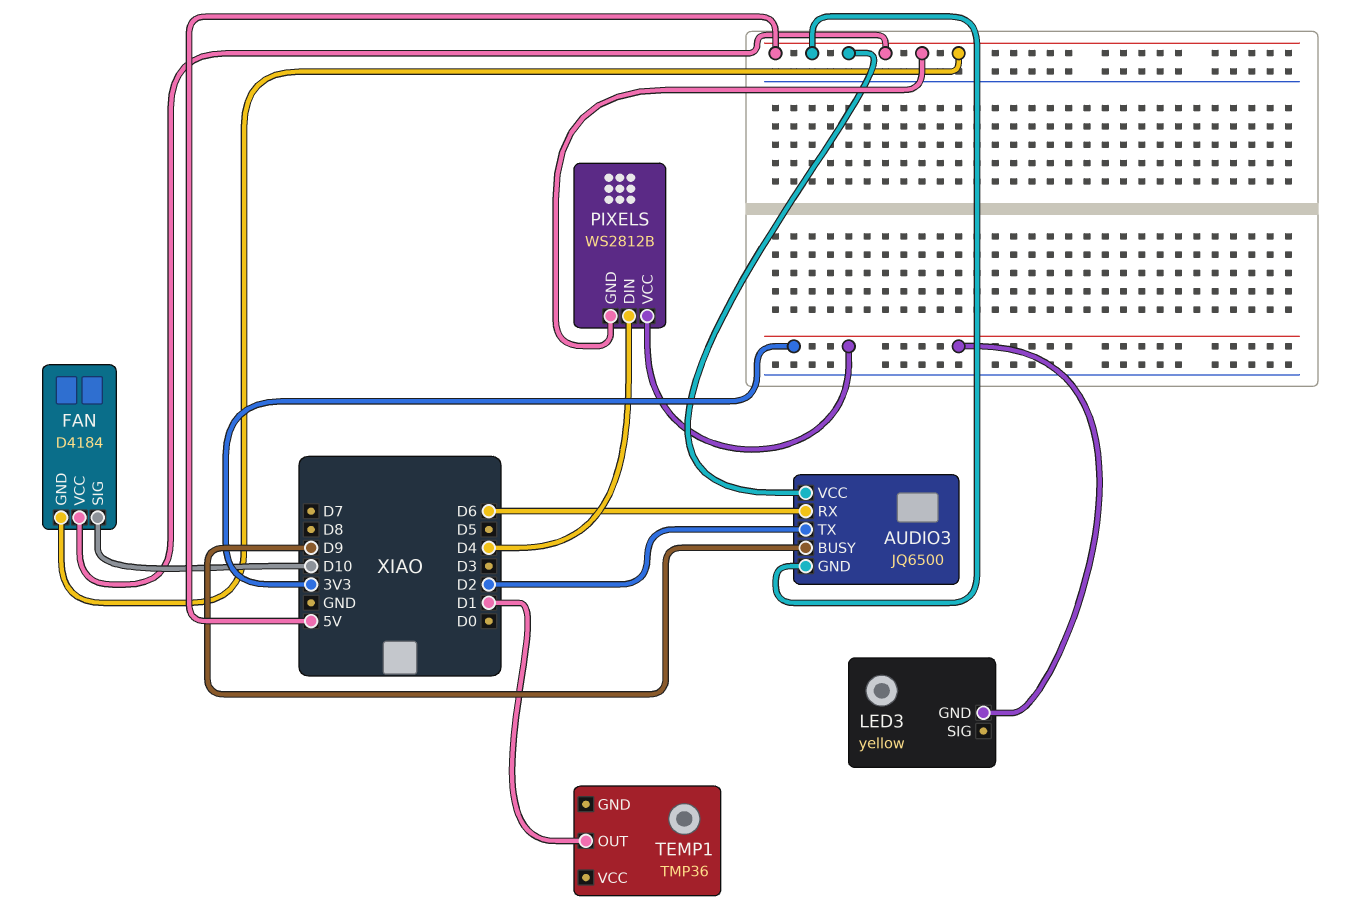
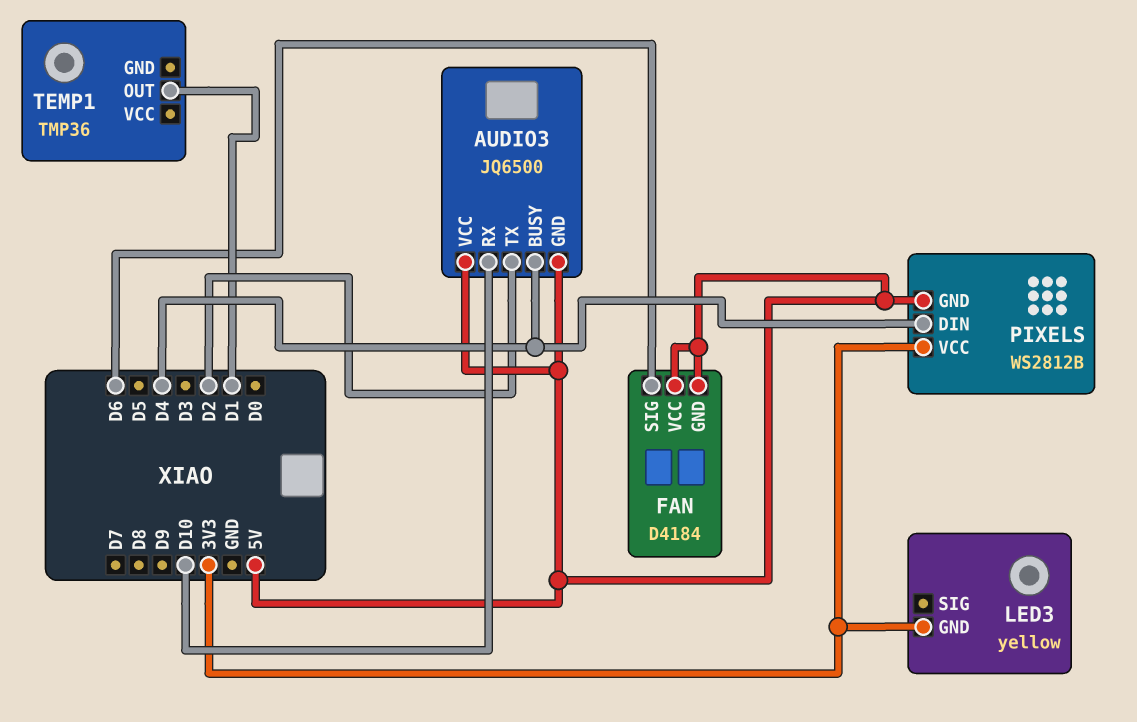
AUDIO3 pin BUSY: D9 -> D4
AUDIO3 pin RX: D6 -> D10
FAN pin SIG: D10 -> D6

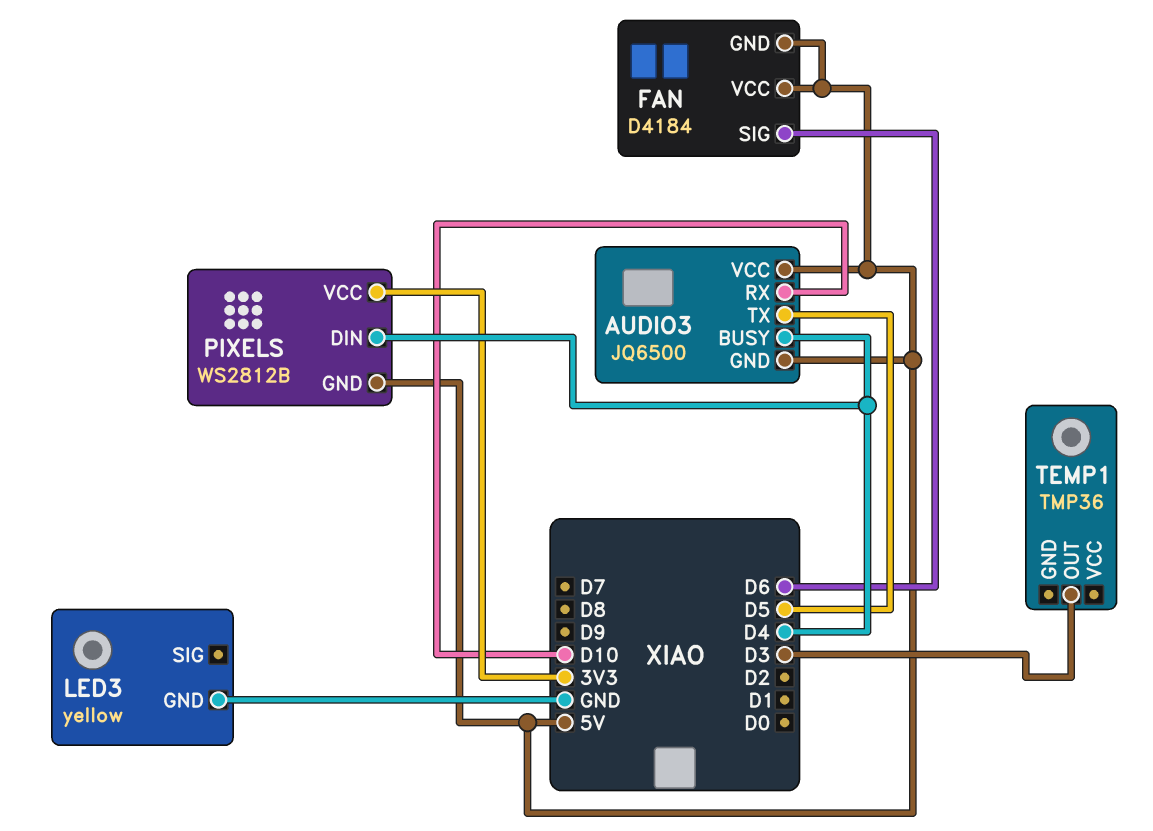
AUDIO3 pin TX: D2 -> D5
LED3 pin GND: 3V3 -> GND
TEMP1 pin OUT: D1 -> D3

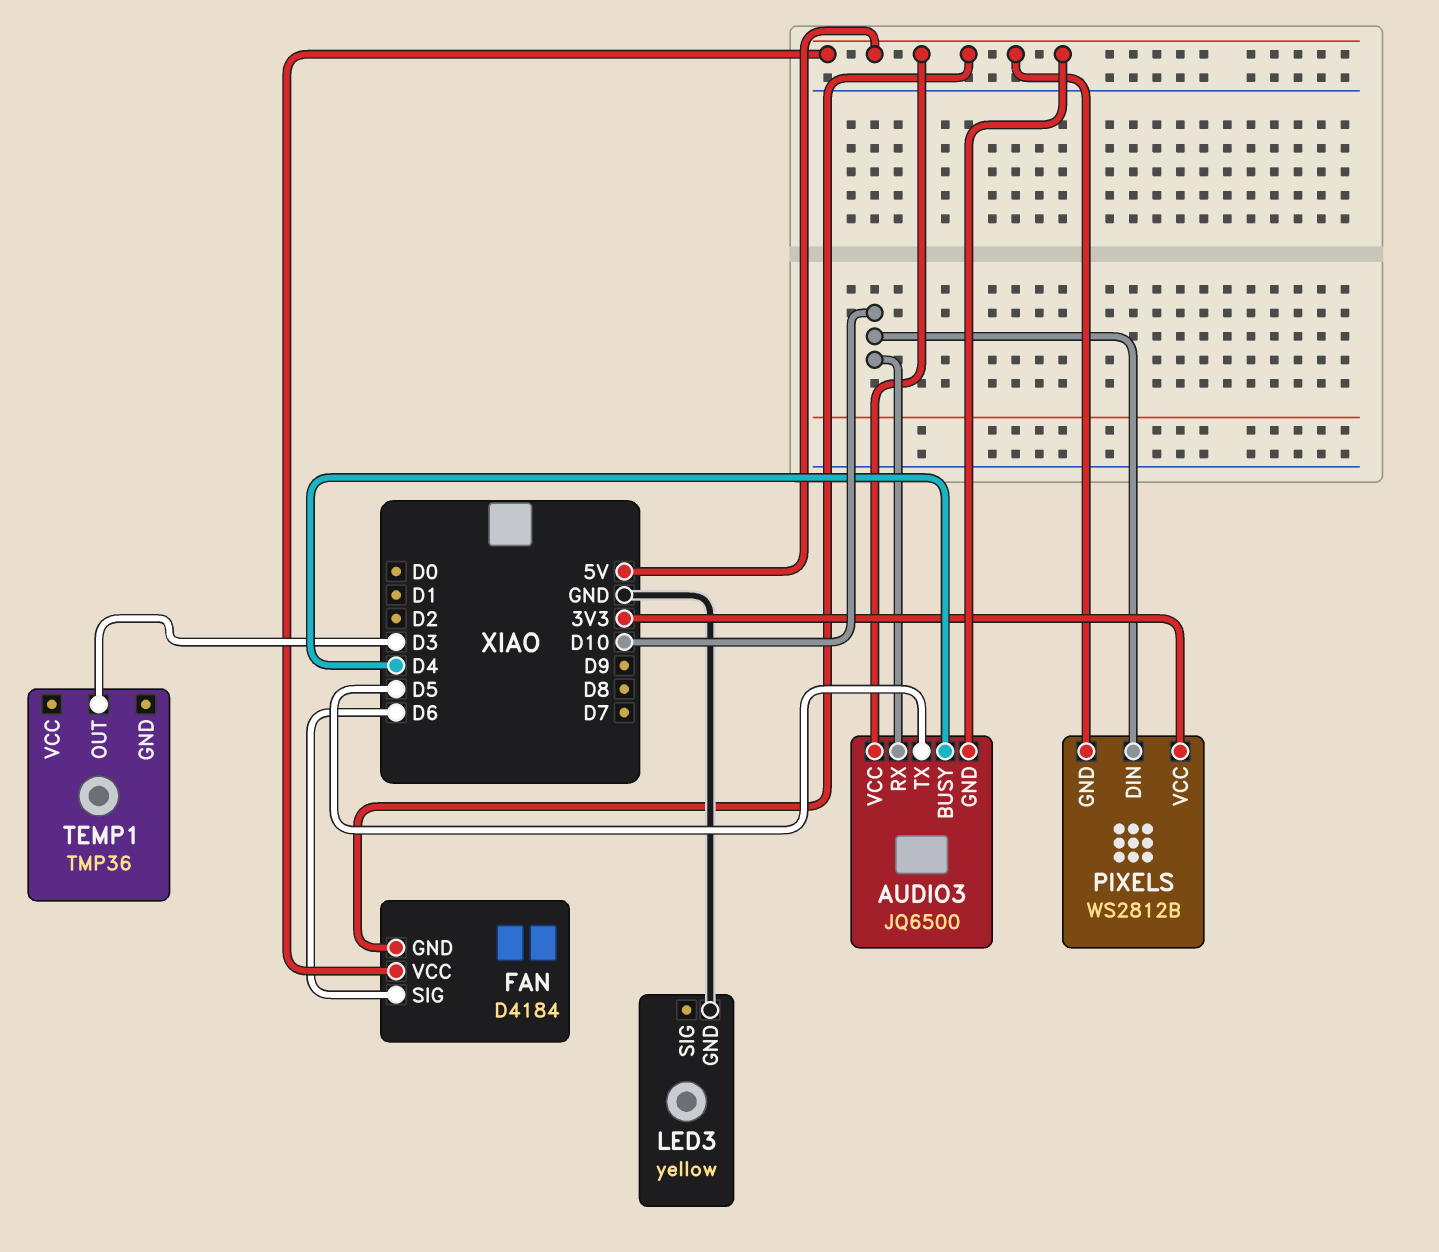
PIXELS pin DIN: D4 -> D10

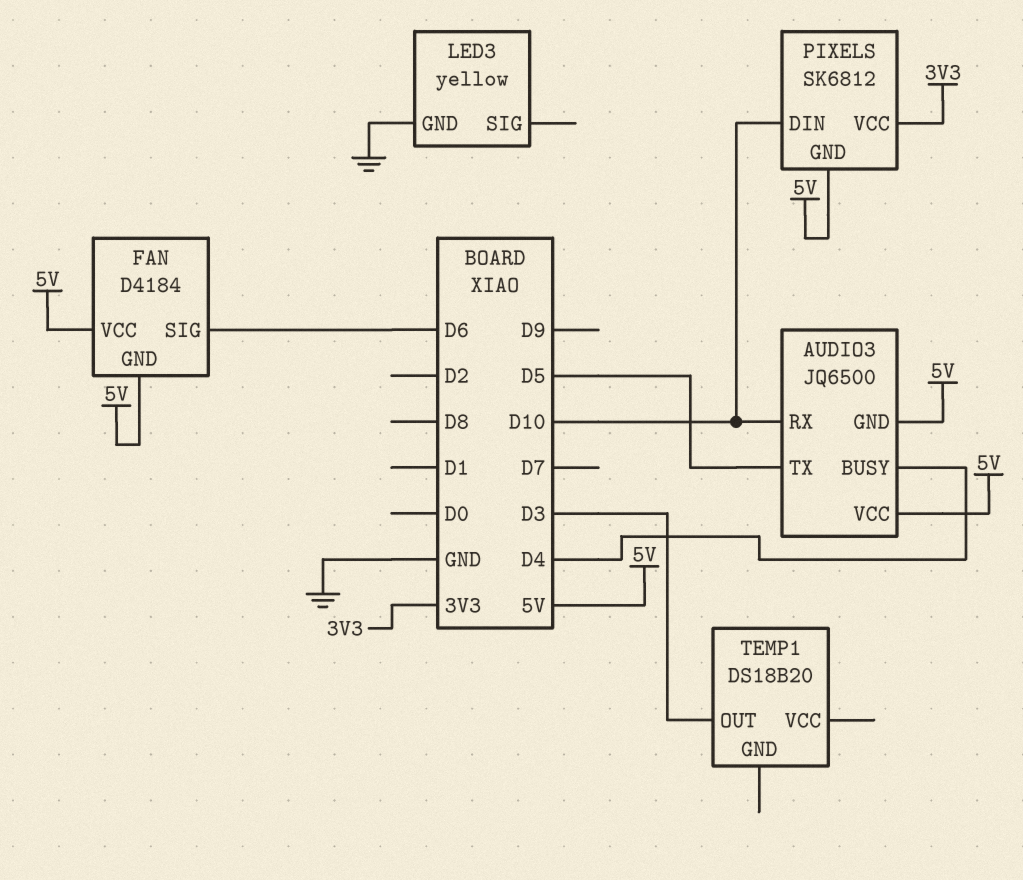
PIXELS: WS2812B -> SK6812
TEMP1: TMP36 -> DS18B20

